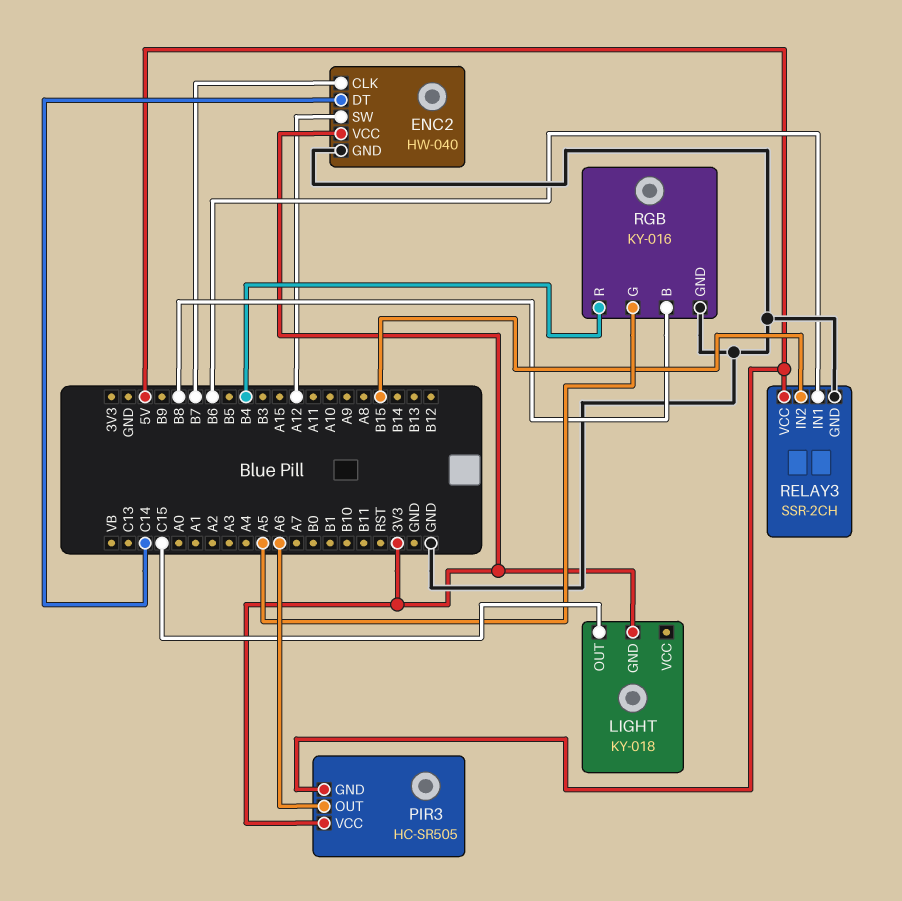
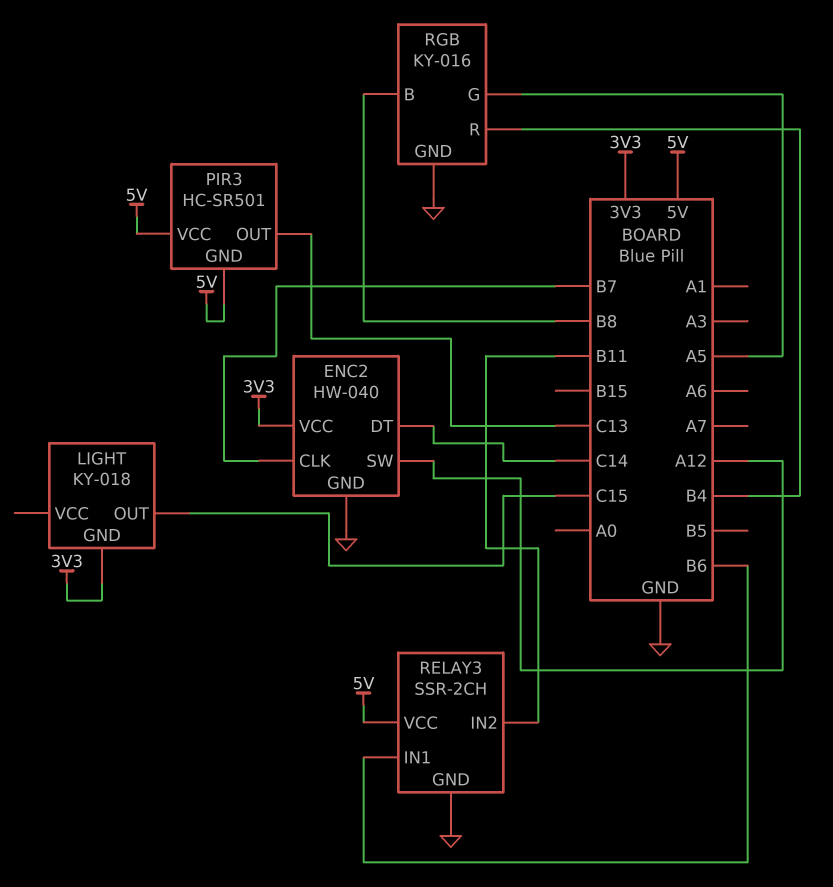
PIR3: HC-SR505 -> HC-SR501
PIR3 pin OUT: A6 -> C13
PIR3 pin VCC: 3V3 -> 5V
RELAY3 pin IN2: B15 -> B11

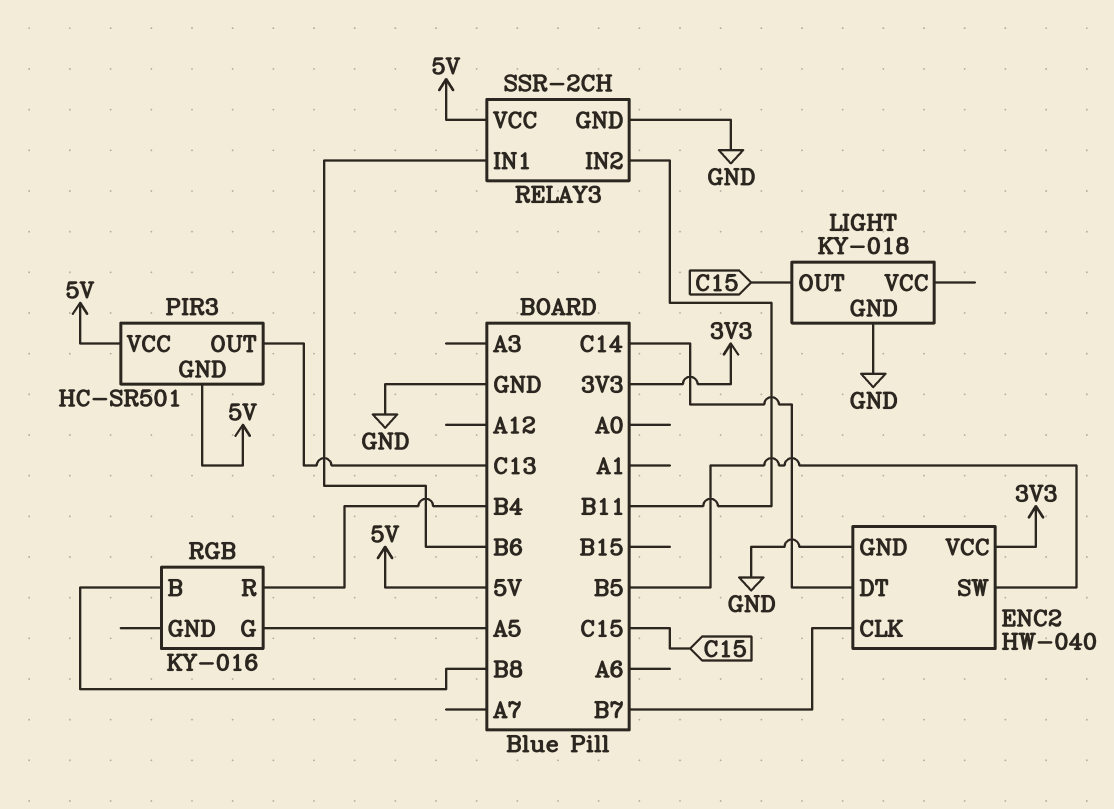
ENC2 pin SW: A12 -> B5
LIGHT pin GND: 3V3 -> GND
RGB pin GND: GND -> none

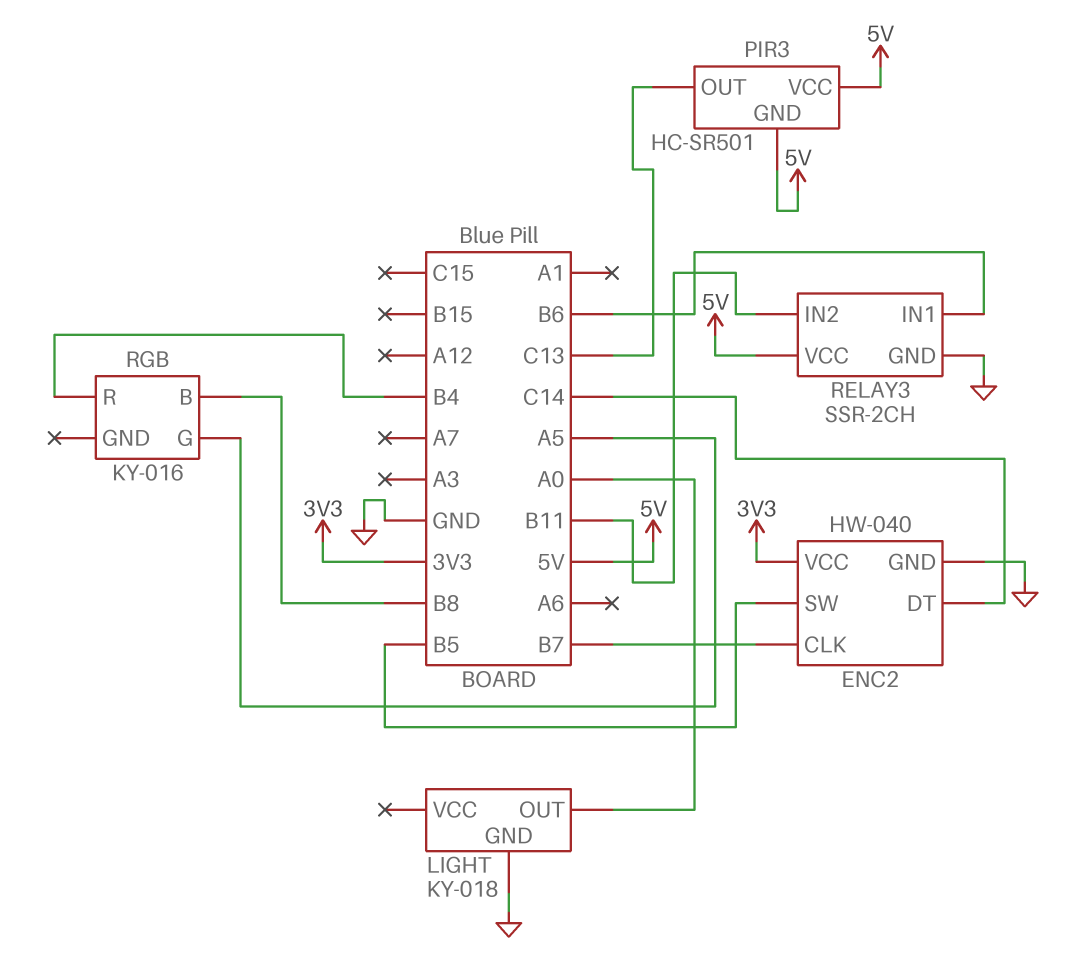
LIGHT pin OUT: C15 -> A0

